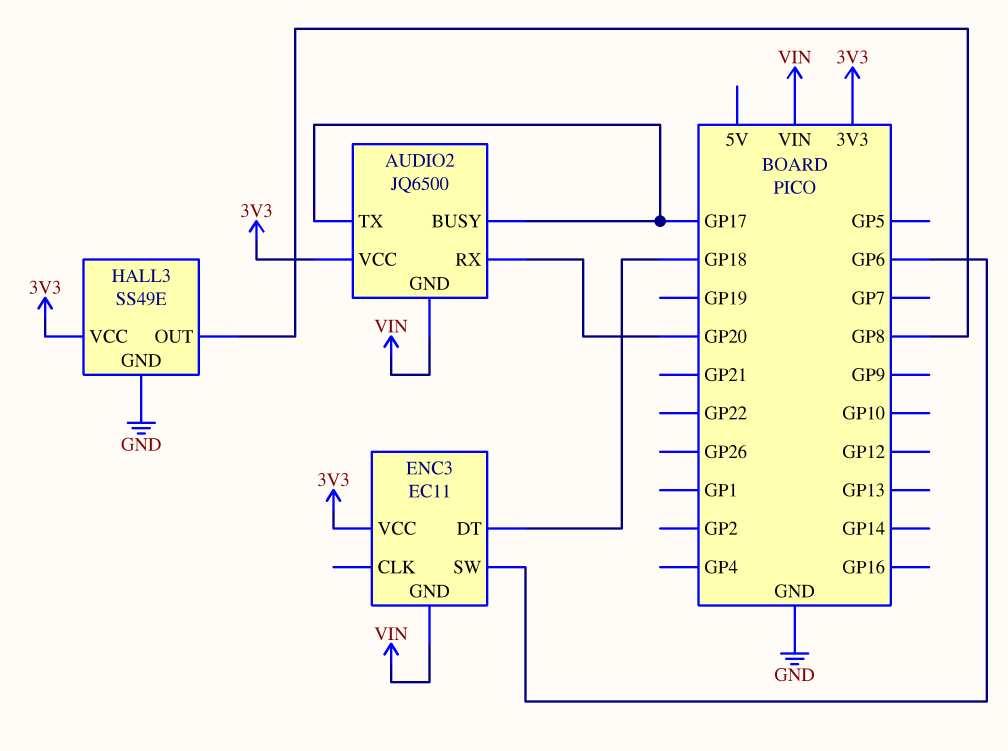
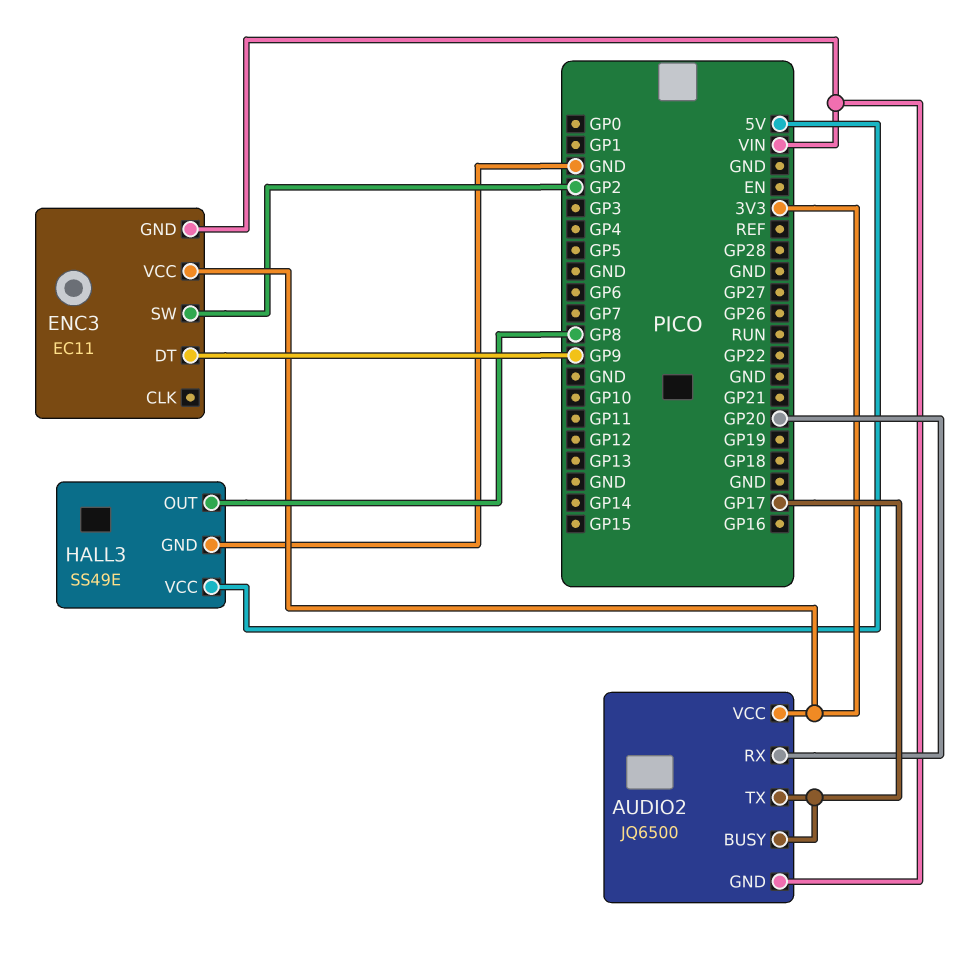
ENC3 pin DT: GP18 -> GP9
ENC3 pin SW: GP6 -> GP2
HALL3 pin VCC: 3V3 -> 5V

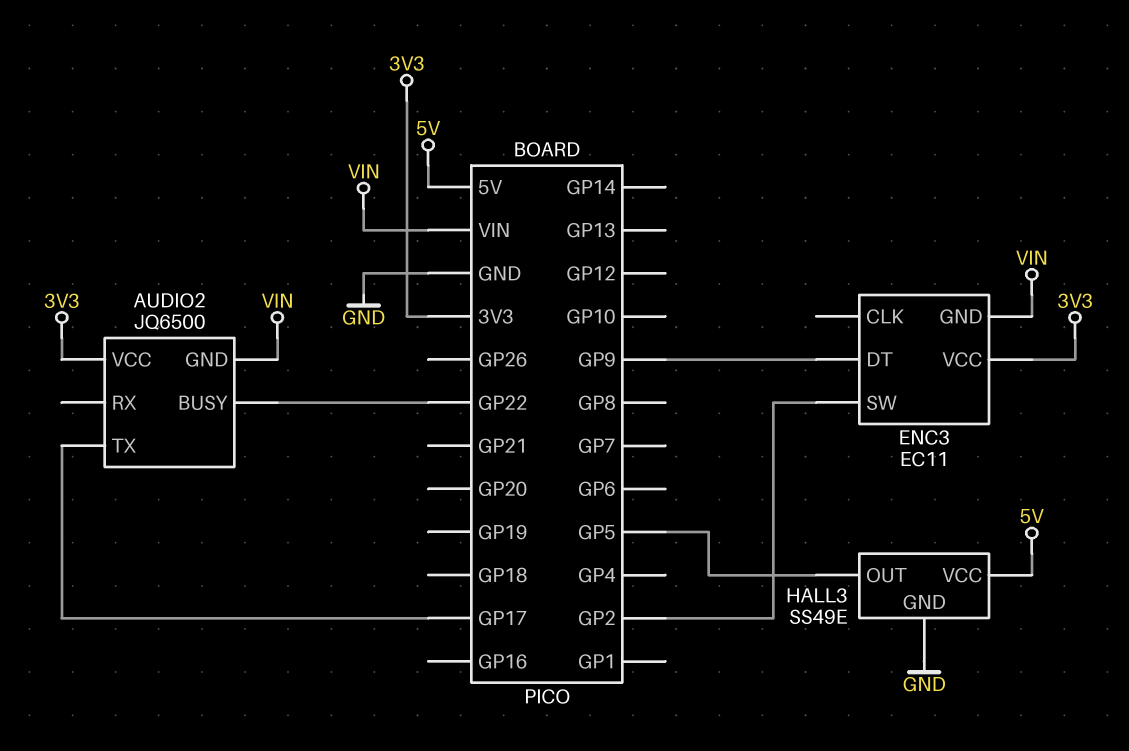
AUDIO2 pin BUSY: GP17 -> GP22
AUDIO2 pin RX: GP20 -> none
HALL3 pin OUT: GP8 -> GP5

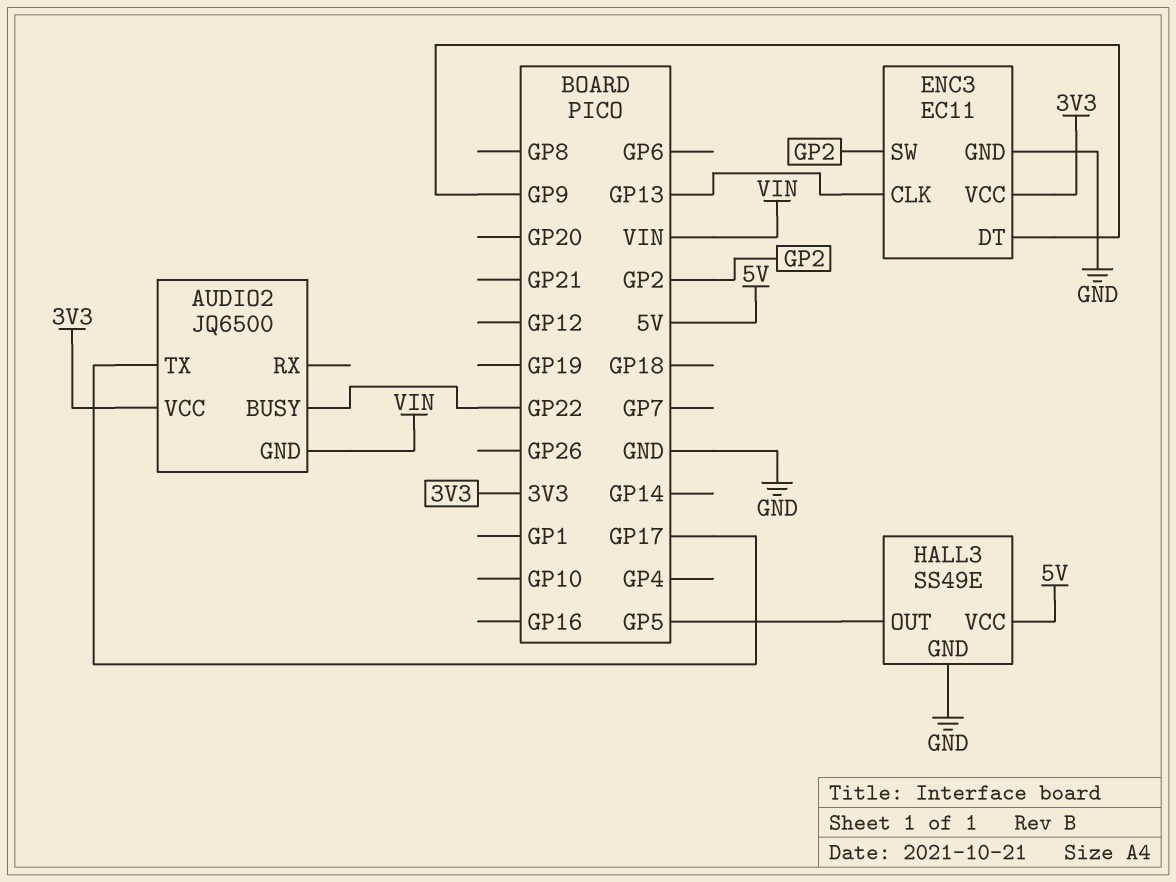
ENC3 pin CLK: none -> GP13
ENC3 pin GND: VIN -> GND

